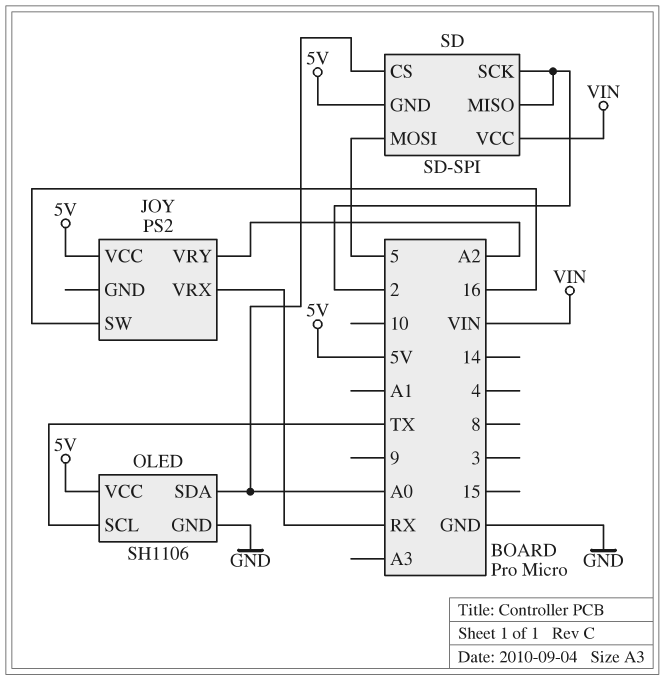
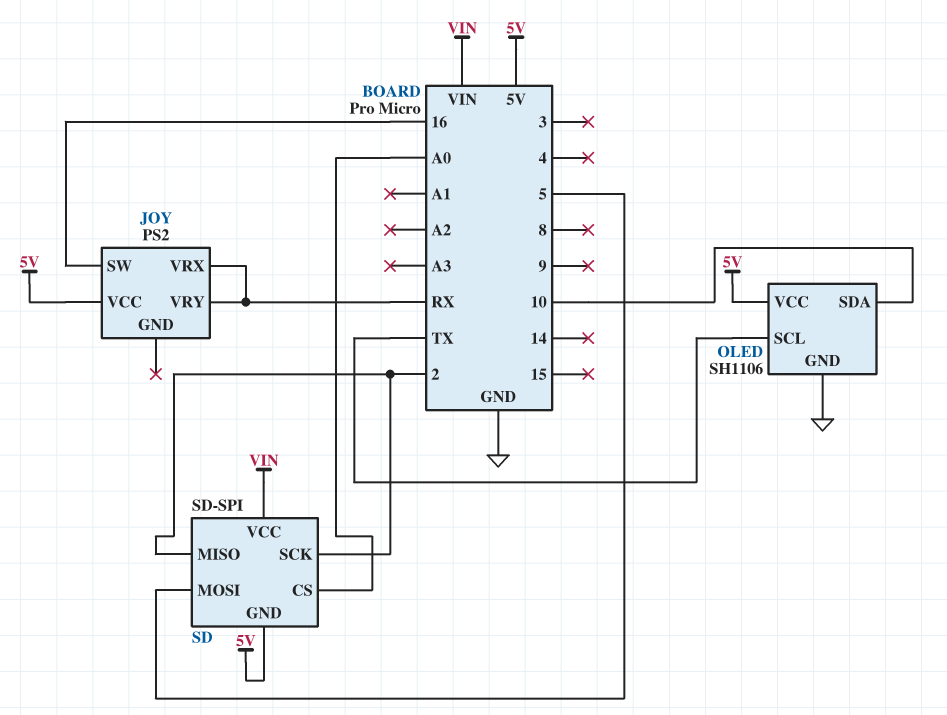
JOY pin VRY: A2 -> RX
OLED pin SDA: A0 -> 10

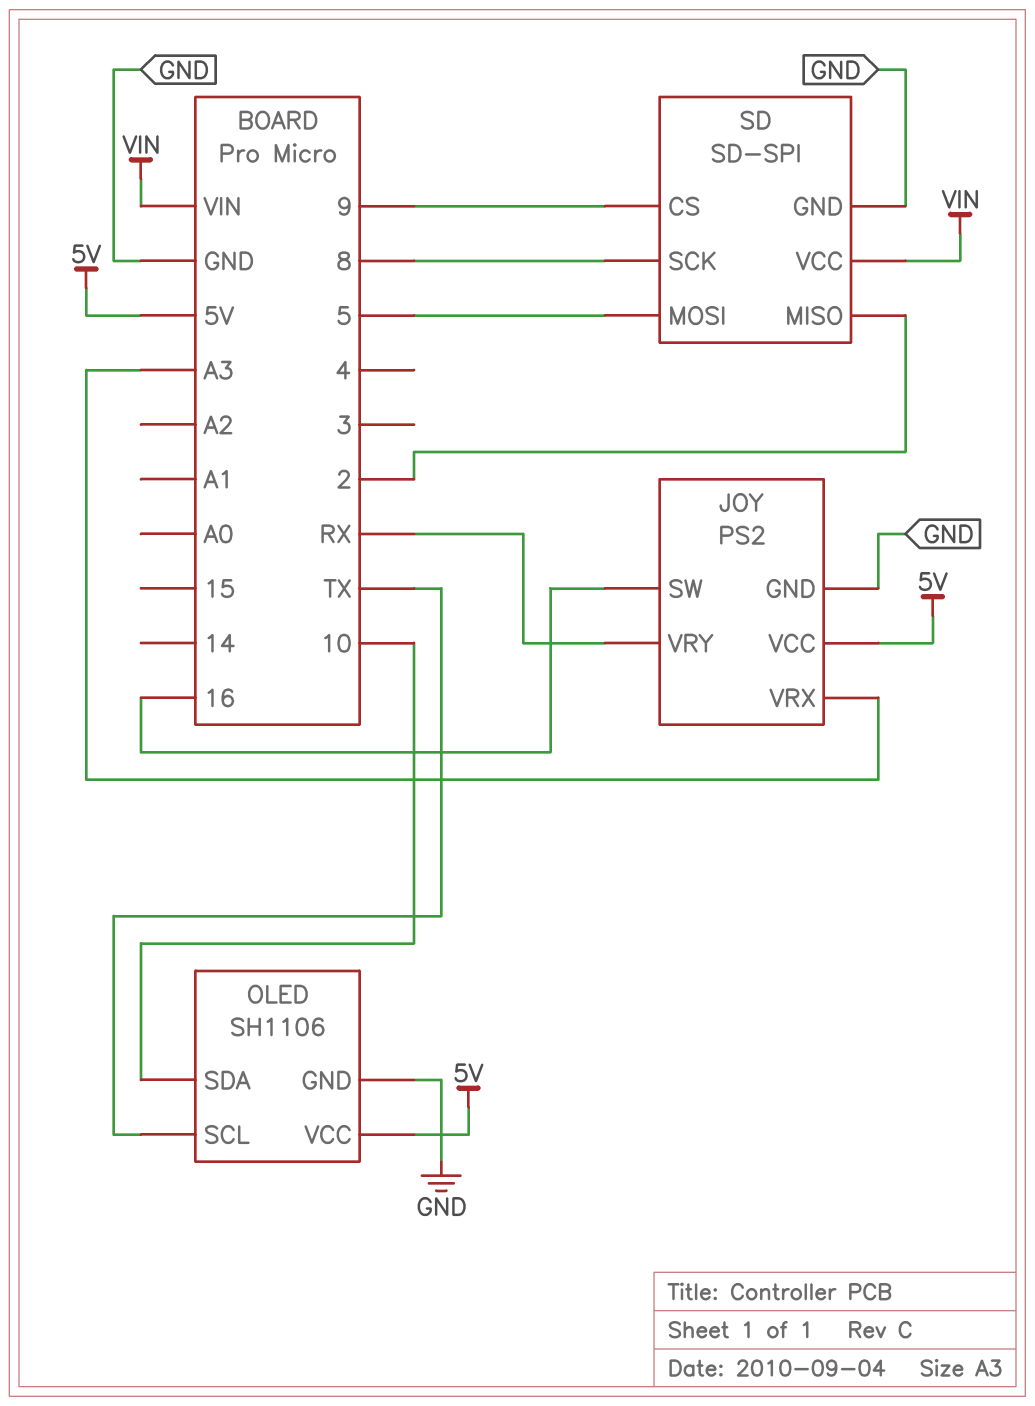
JOY pin GND: none -> GND
JOY pin VRX: RX -> A3
SD pin CS: A0 -> 9
SD pin GND: 5V -> GND
SD pin SCK: 2 -> 8

